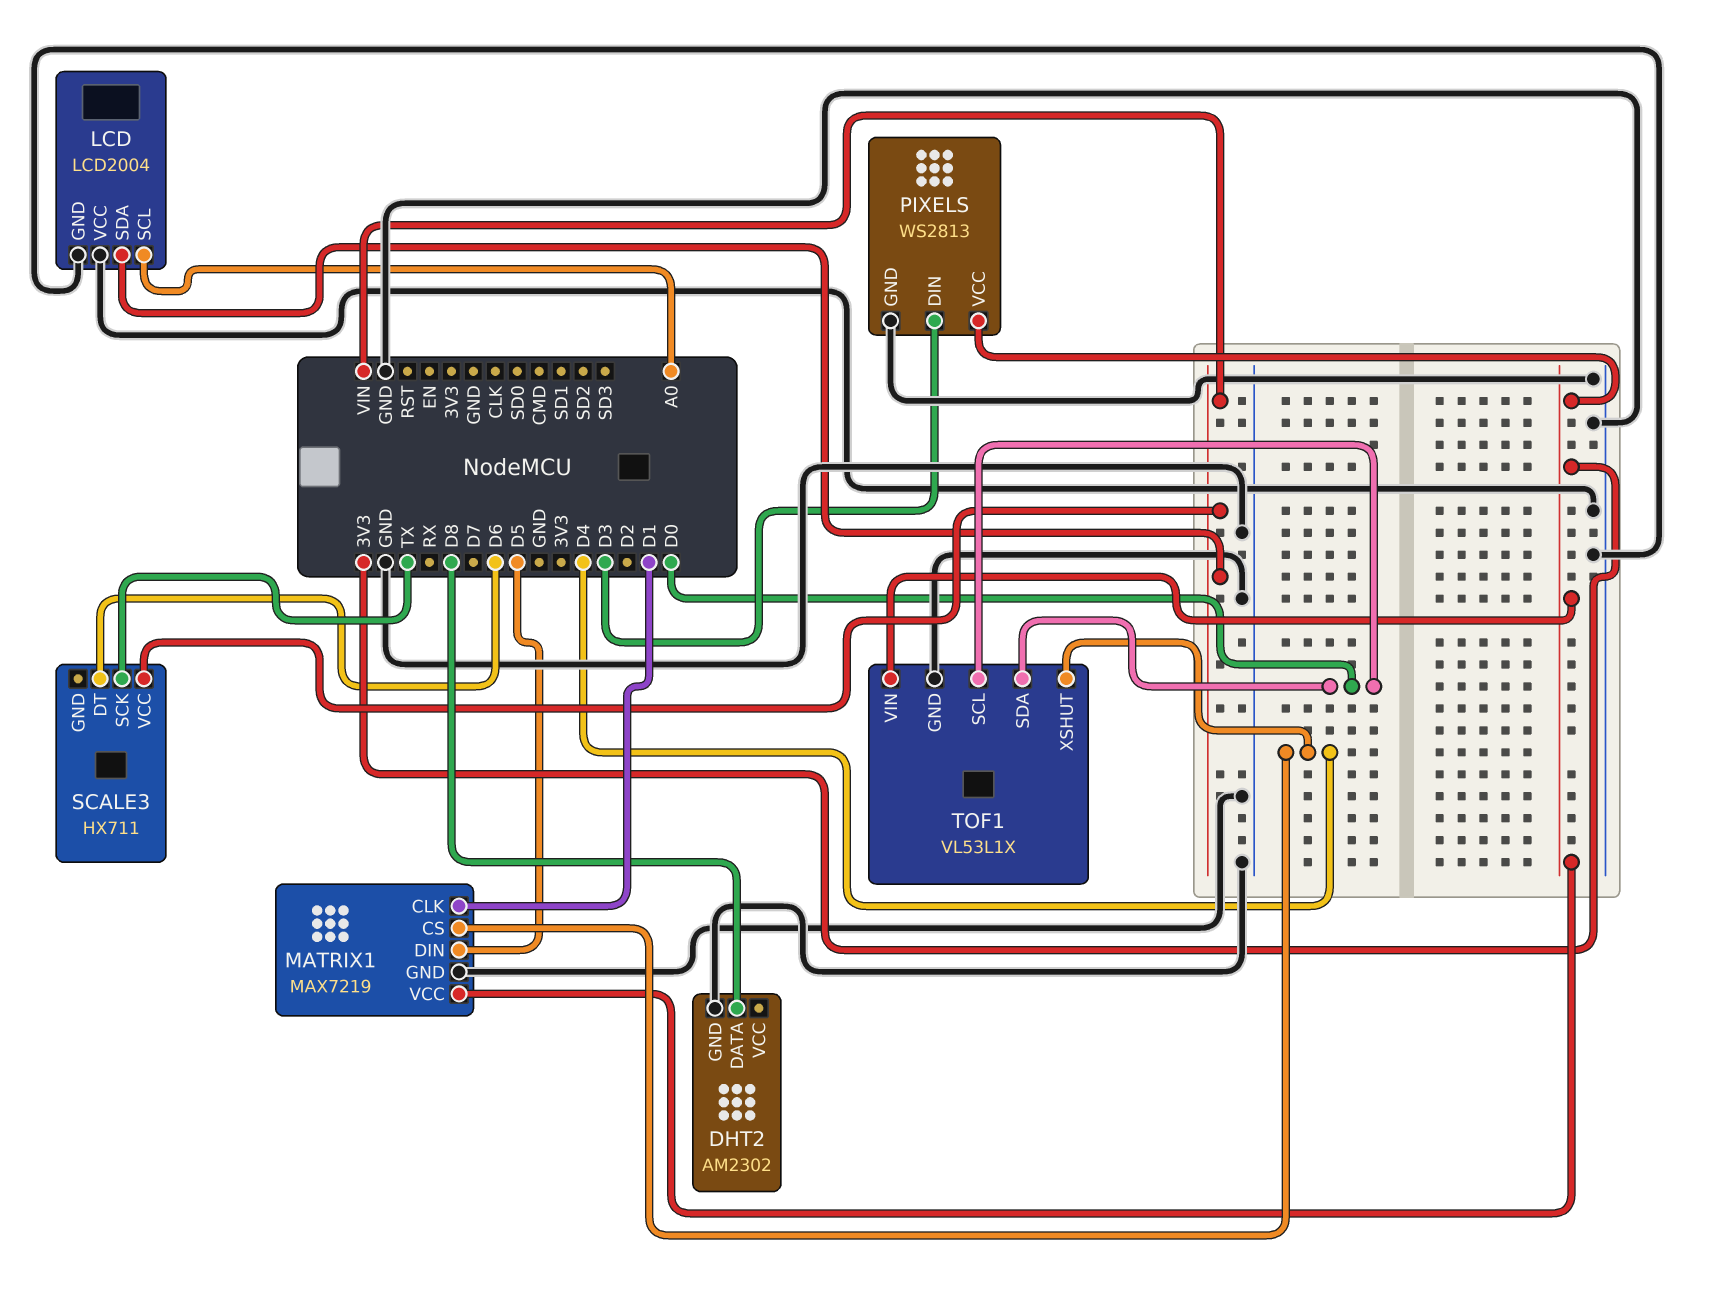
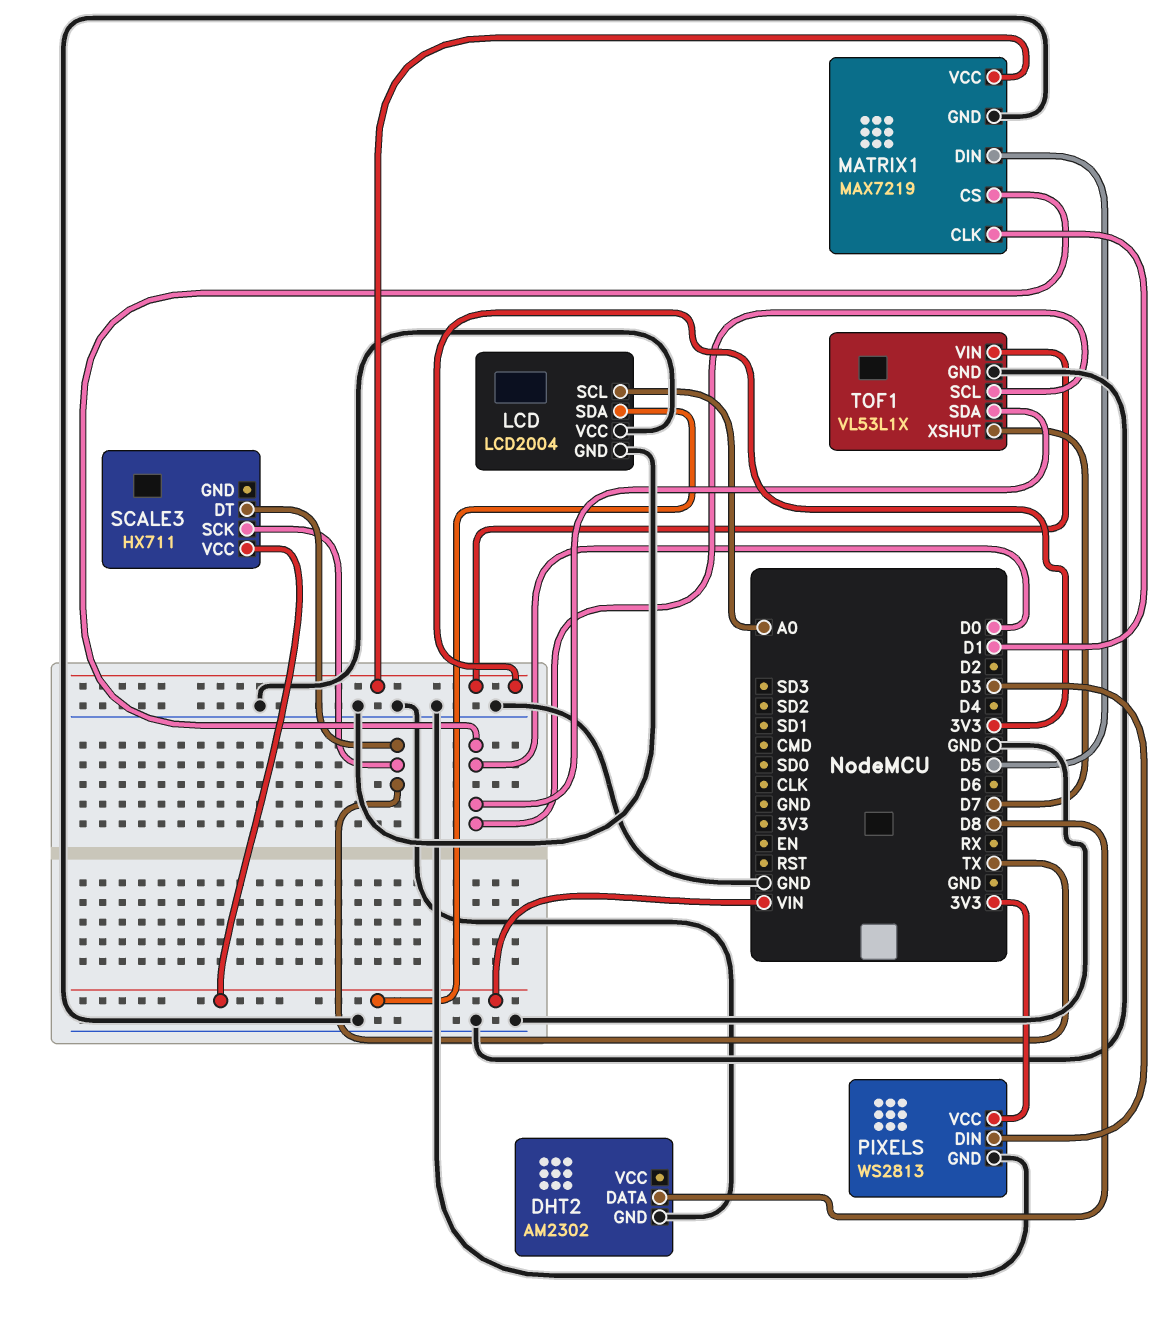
MATRIX1 pin CS: D4 -> D0
SCALE3 pin DT: D6 -> TX
TOF1 pin XSHUT: D4 -> D7

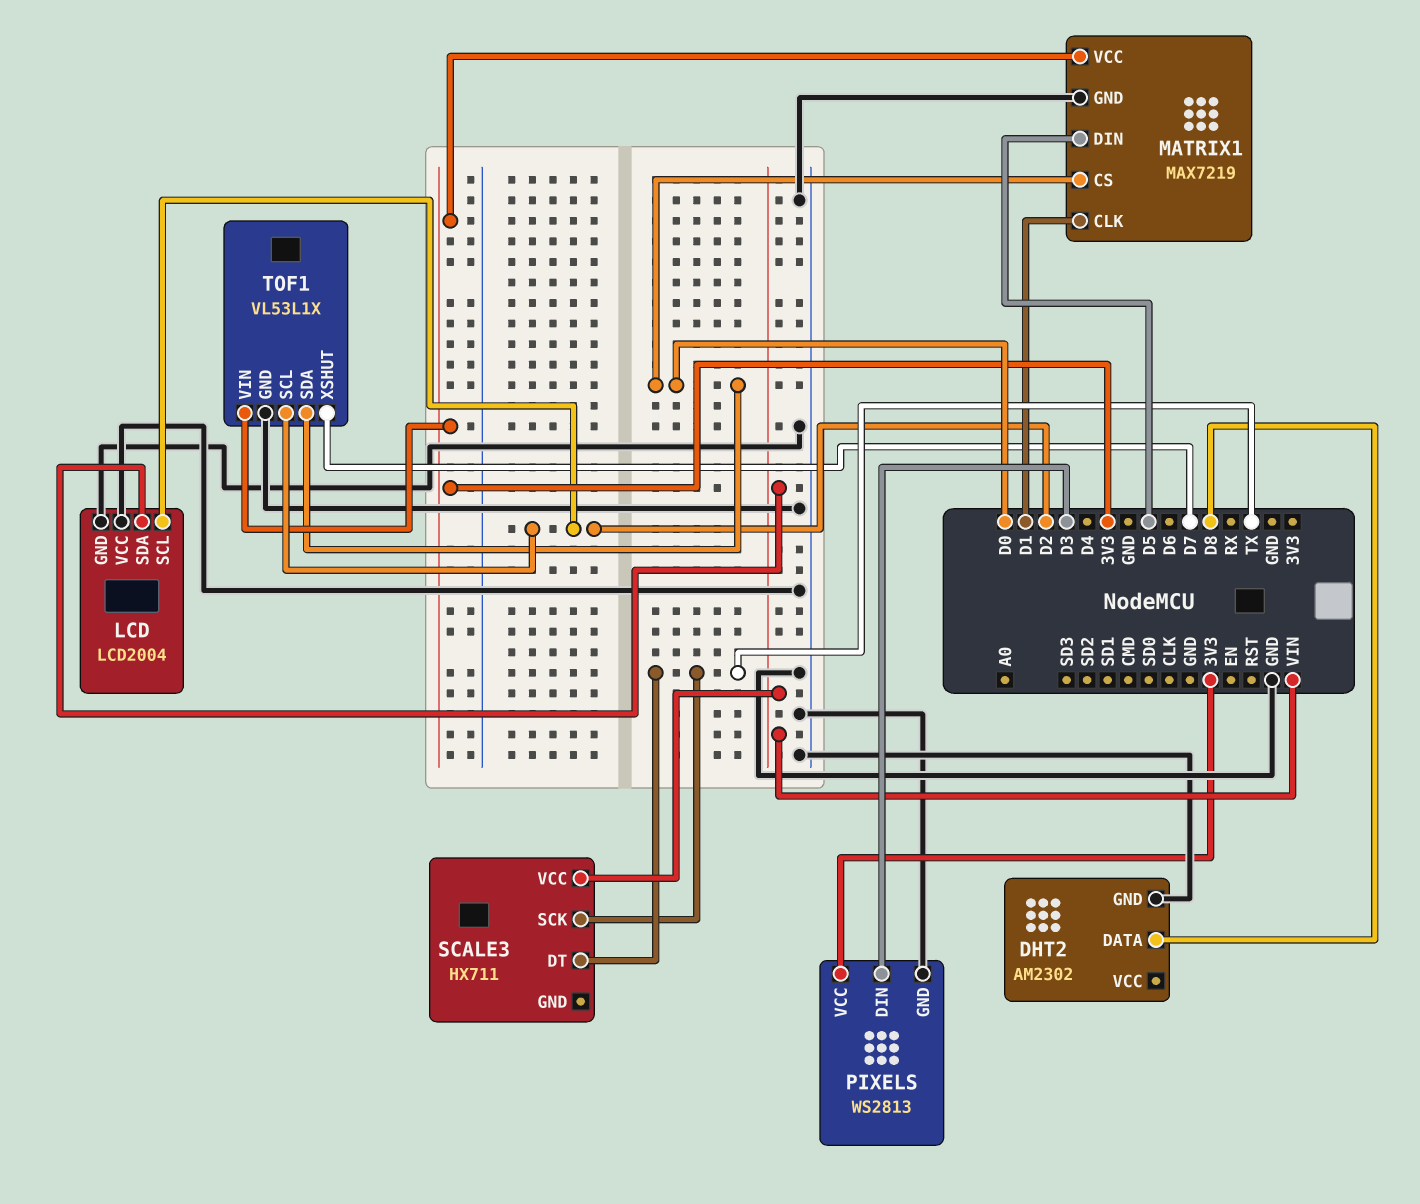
LCD pin SCL: A0 -> D2
TOF1 pin SCL: D0 -> D2

